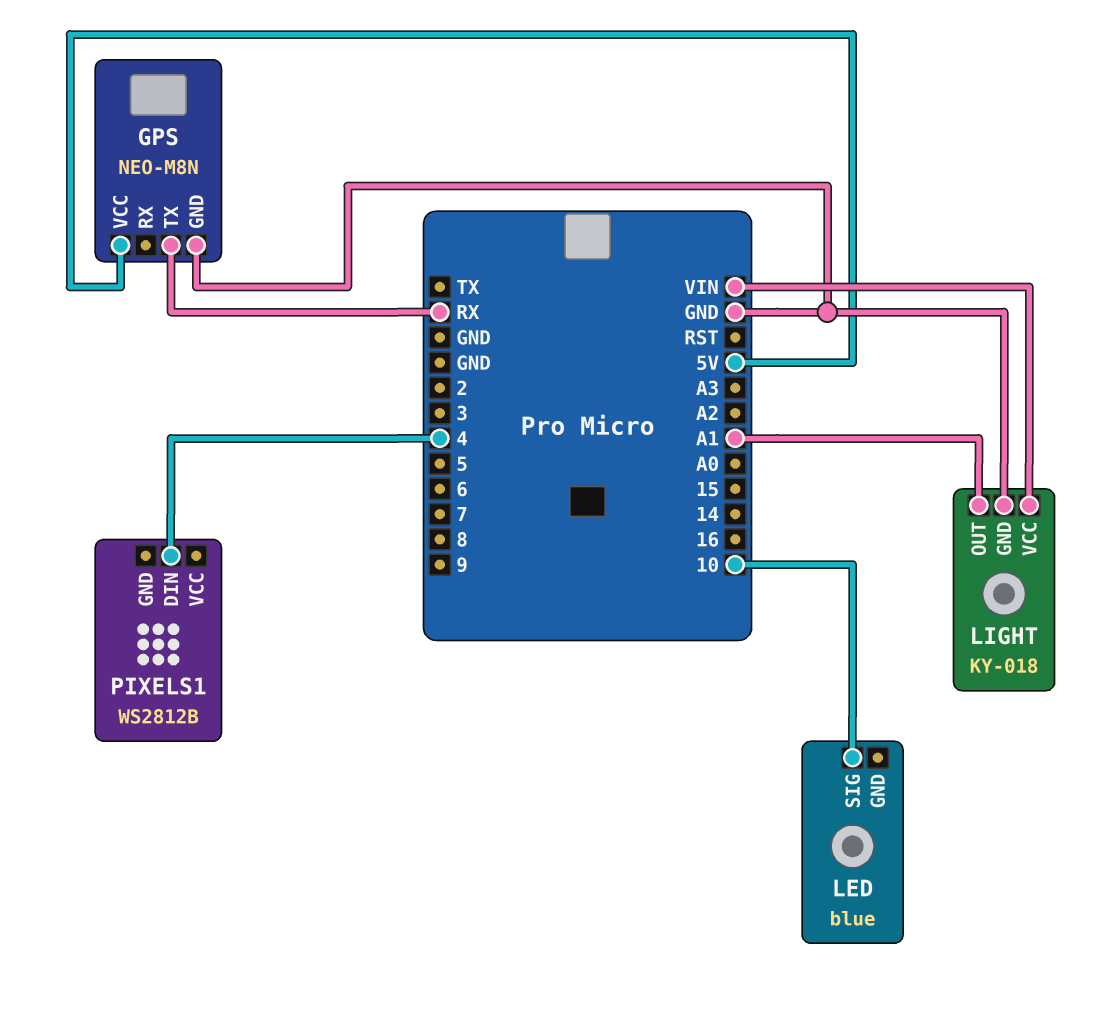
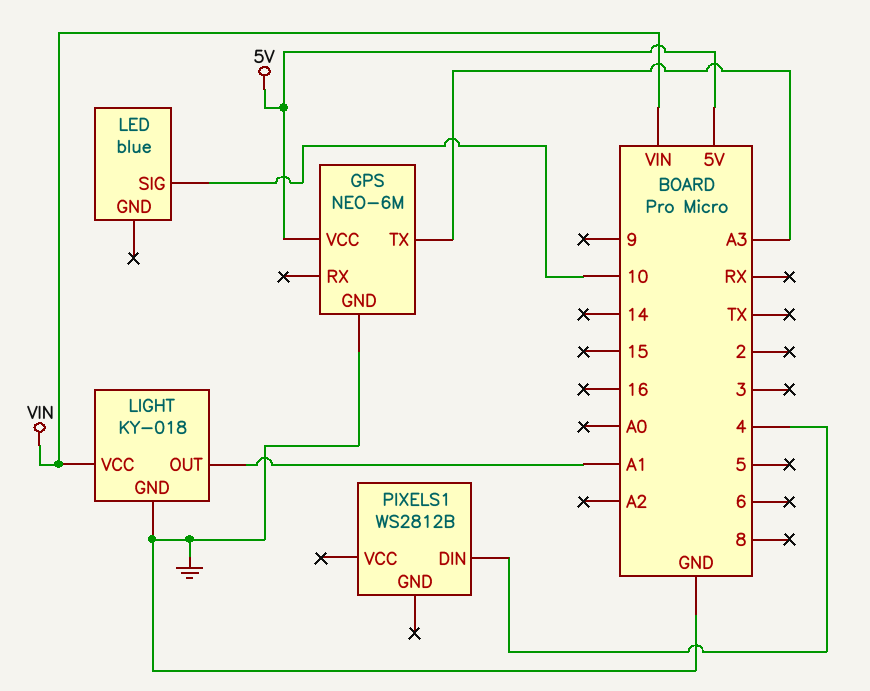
GPS: NEO-M8N -> NEO-6M
GPS pin TX: RX -> A3

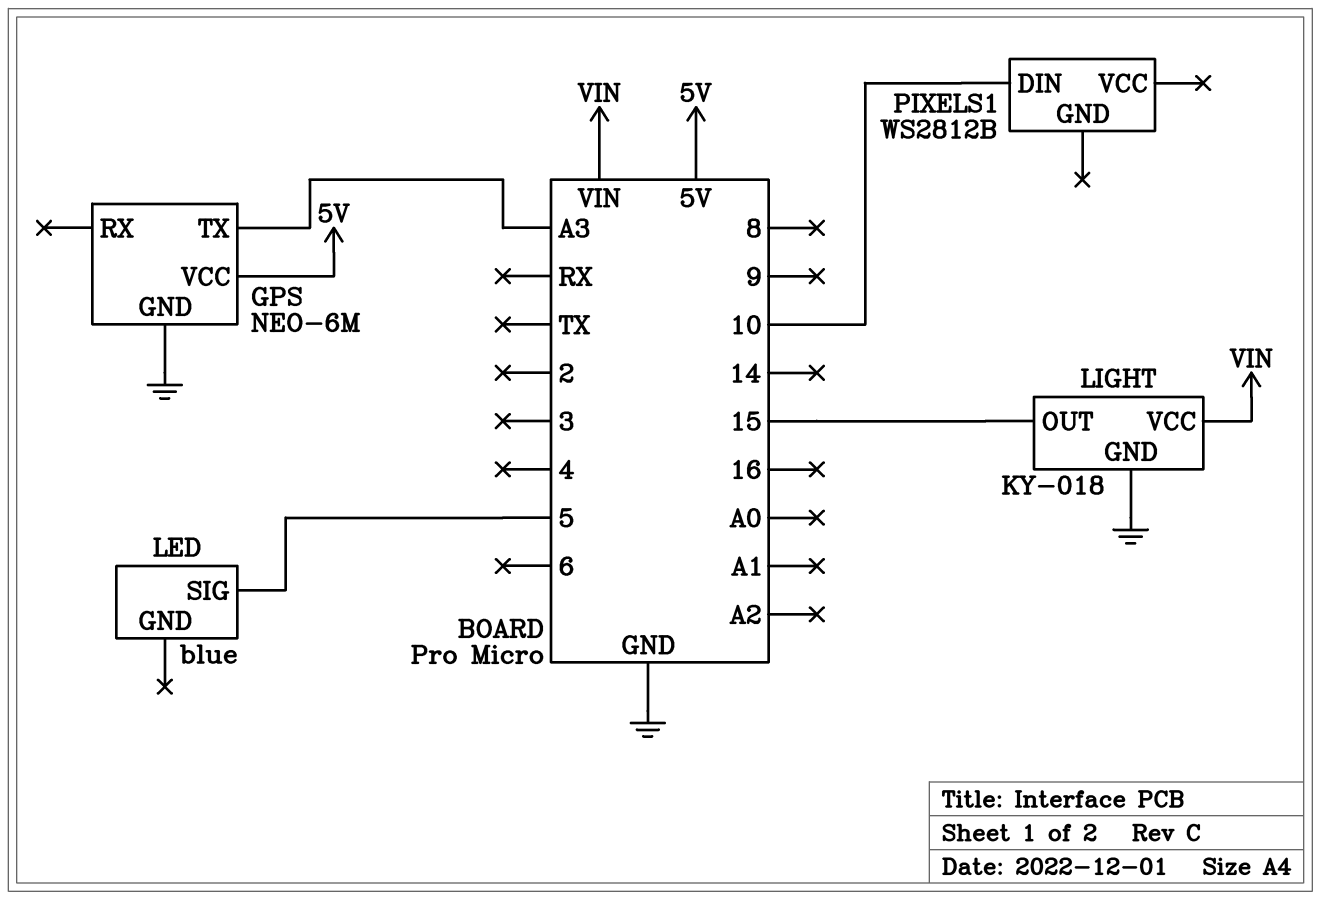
LED pin SIG: 10 -> 5
LIGHT pin OUT: A1 -> 15
PIXELS1 pin DIN: 4 -> 10

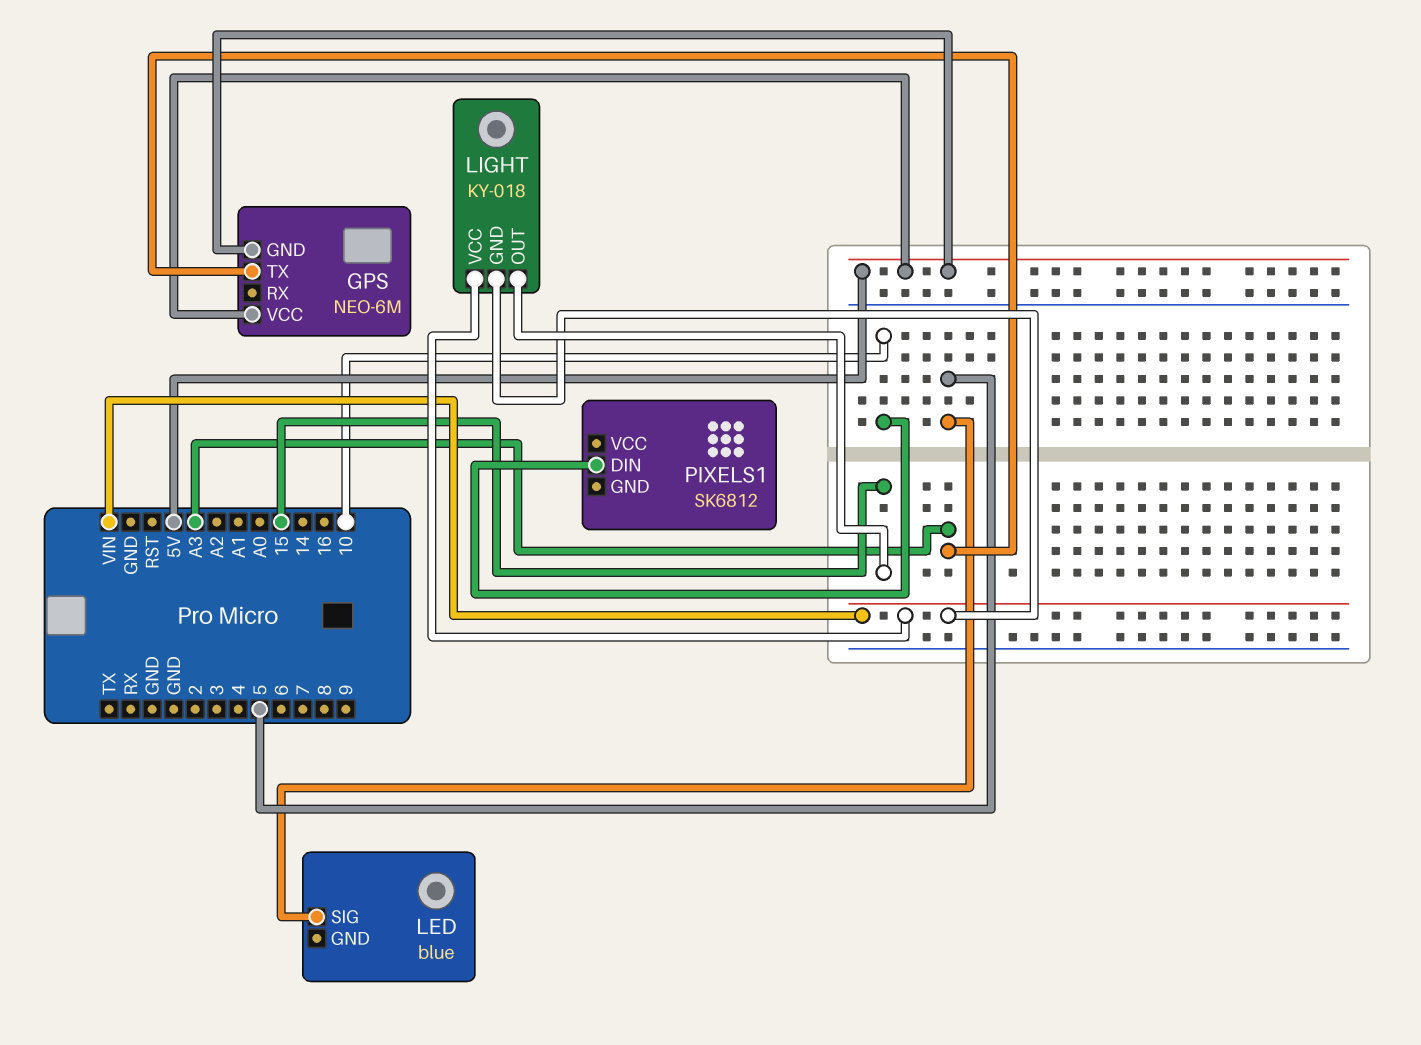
GPS pin GND: GND -> 5V
LIGHT pin GND: GND -> VIN
PIXELS1: WS2812B -> SK6812

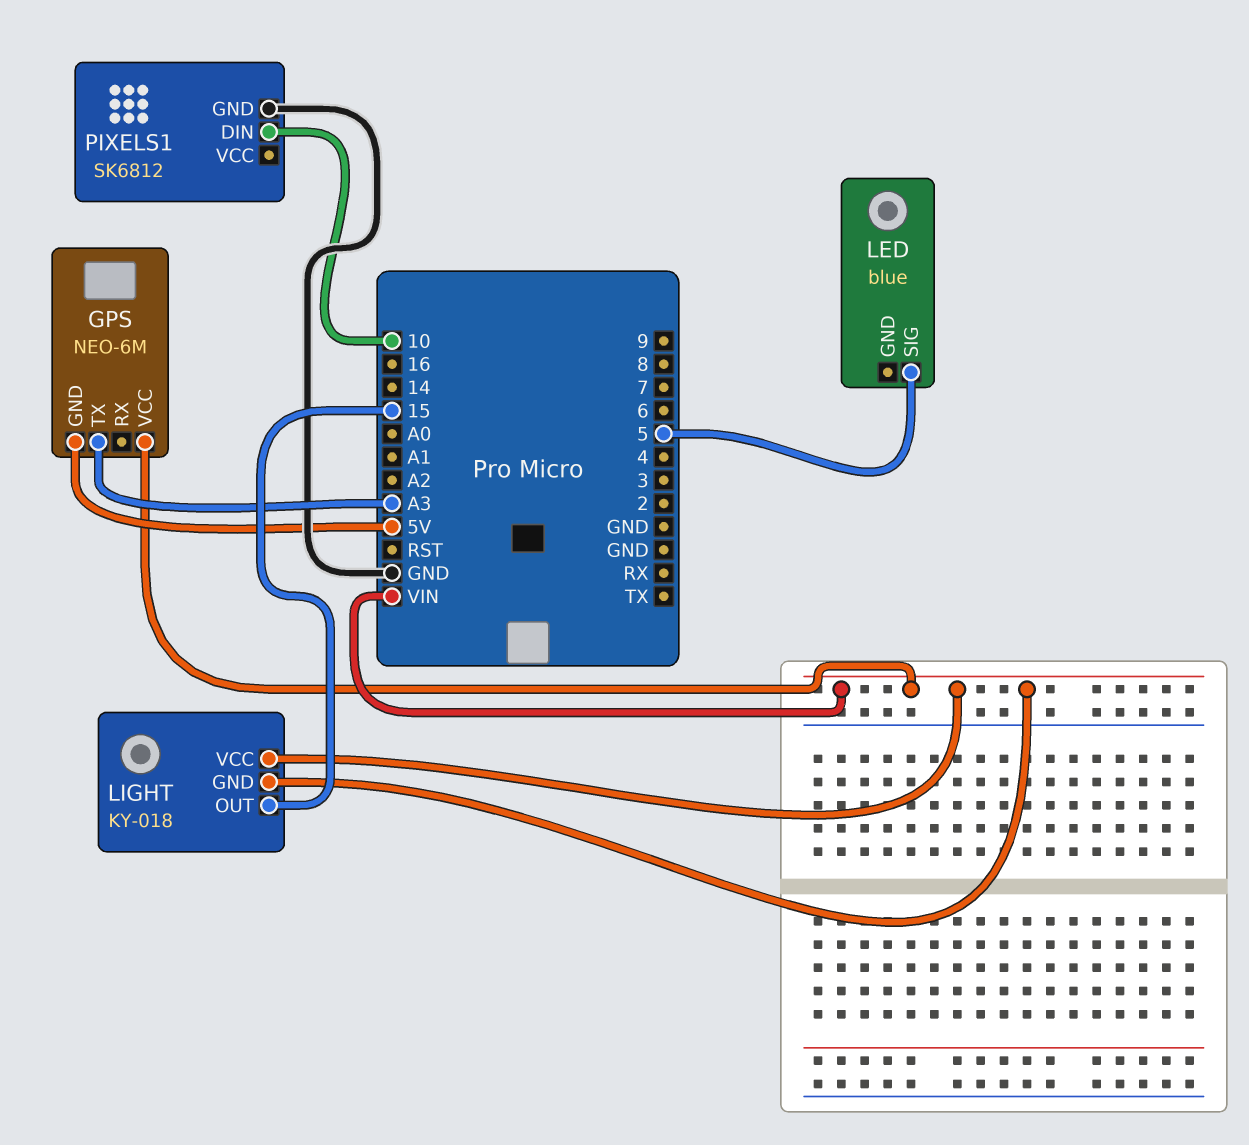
GPS pin VCC: 5V -> VIN
PIXELS1 pin GND: none -> GND

